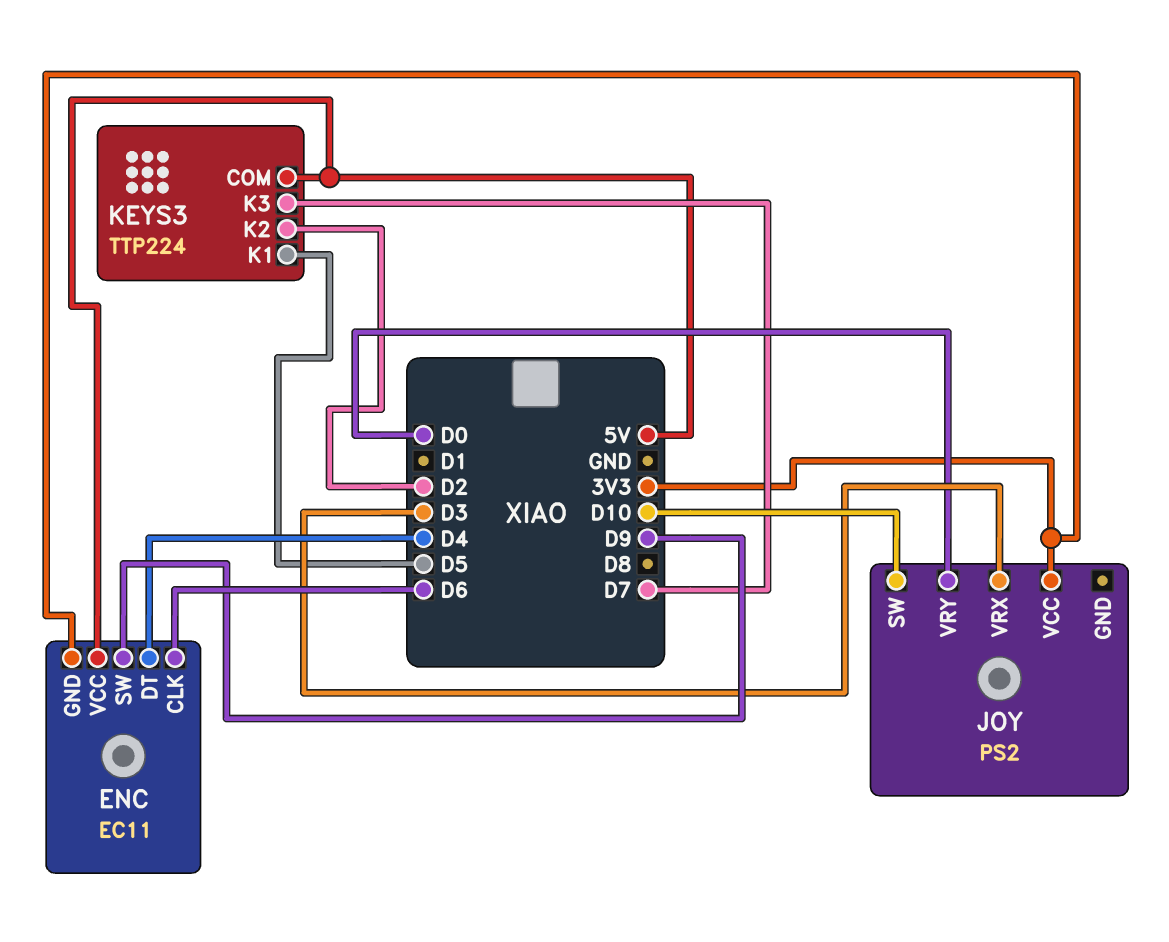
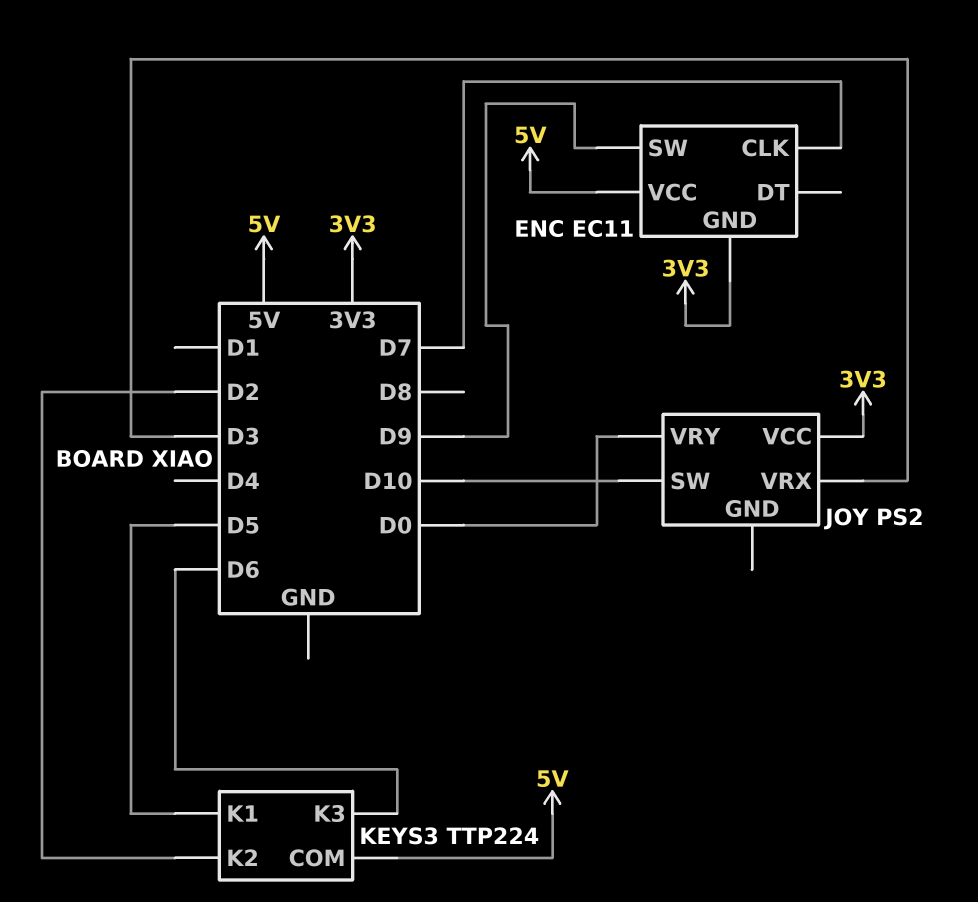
ENC pin CLK: D6 -> D7
ENC pin DT: D4 -> none
KEYS3 pin K3: D7 -> D6

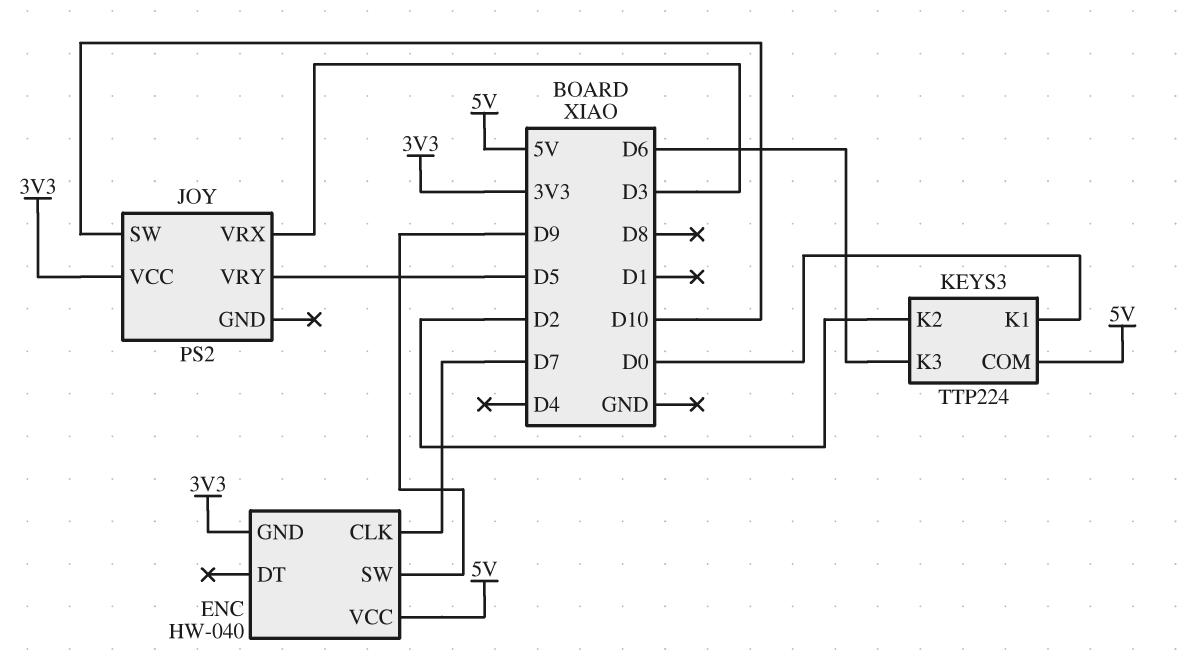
ENC: EC11 -> HW-040
JOY pin VRY: D0 -> D5
KEYS3 pin K1: D5 -> D0

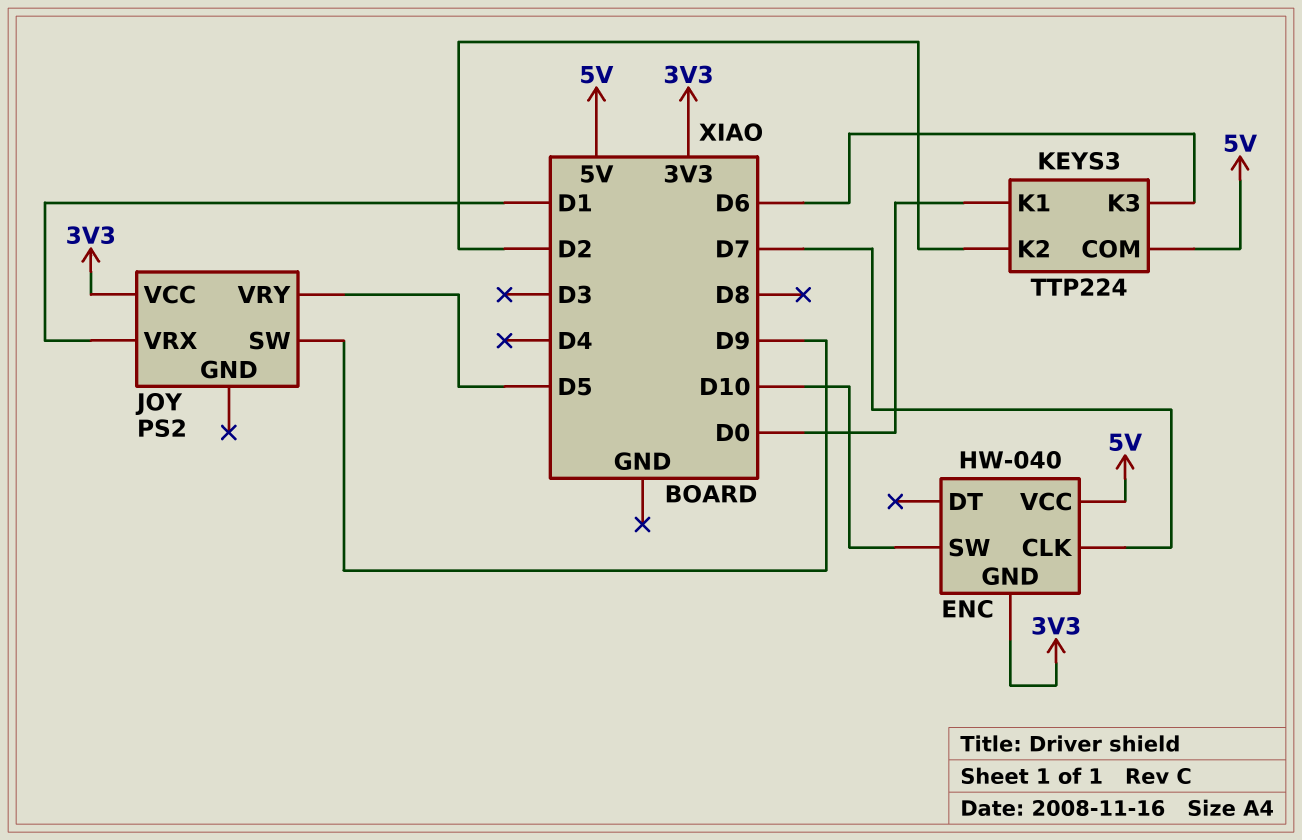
ENC pin SW: D9 -> D10
JOY pin SW: D10 -> D9
JOY pin VRX: D3 -> D1

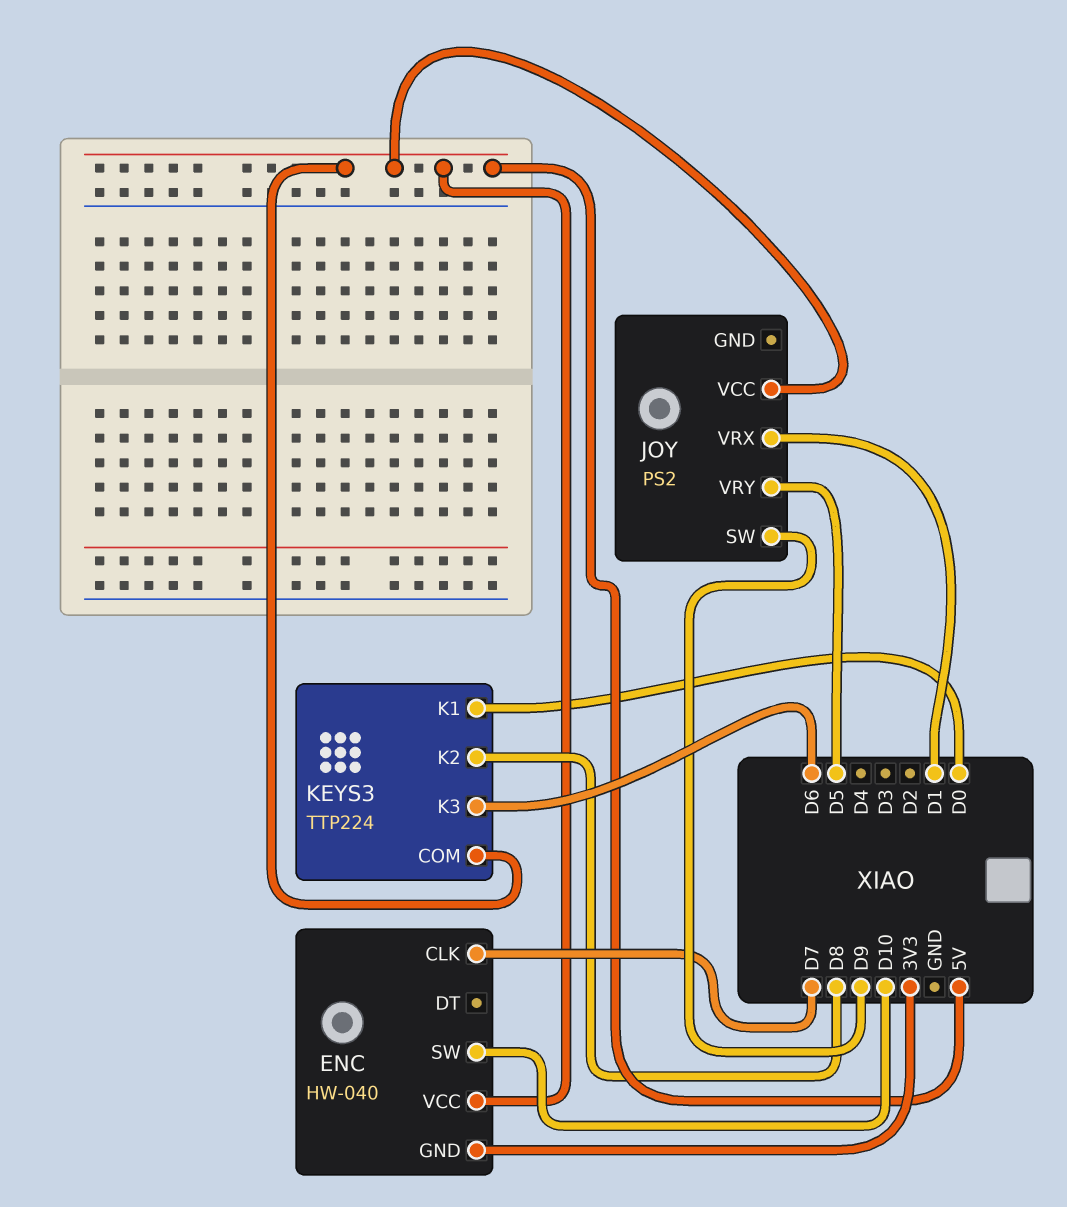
JOY pin VCC: 3V3 -> 5V
KEYS3 pin K2: D2 -> D8

